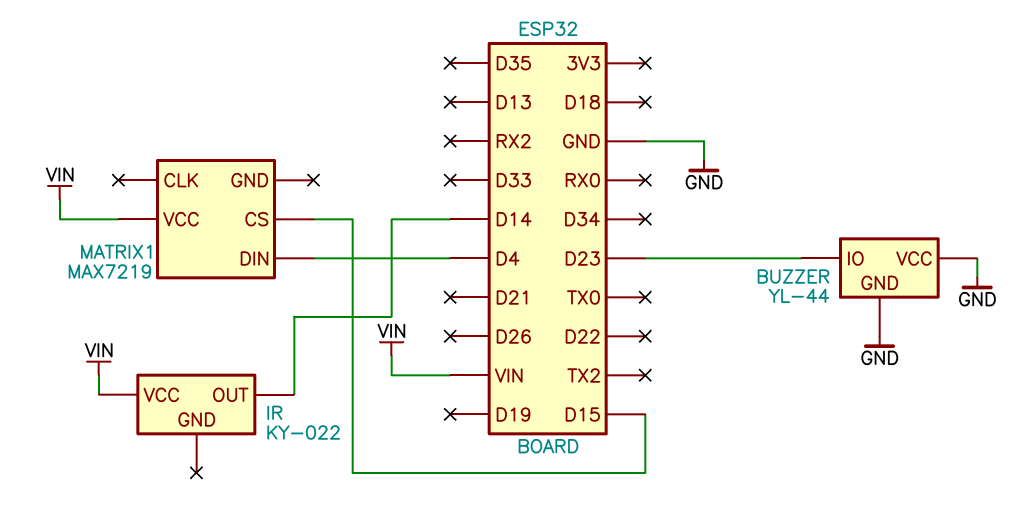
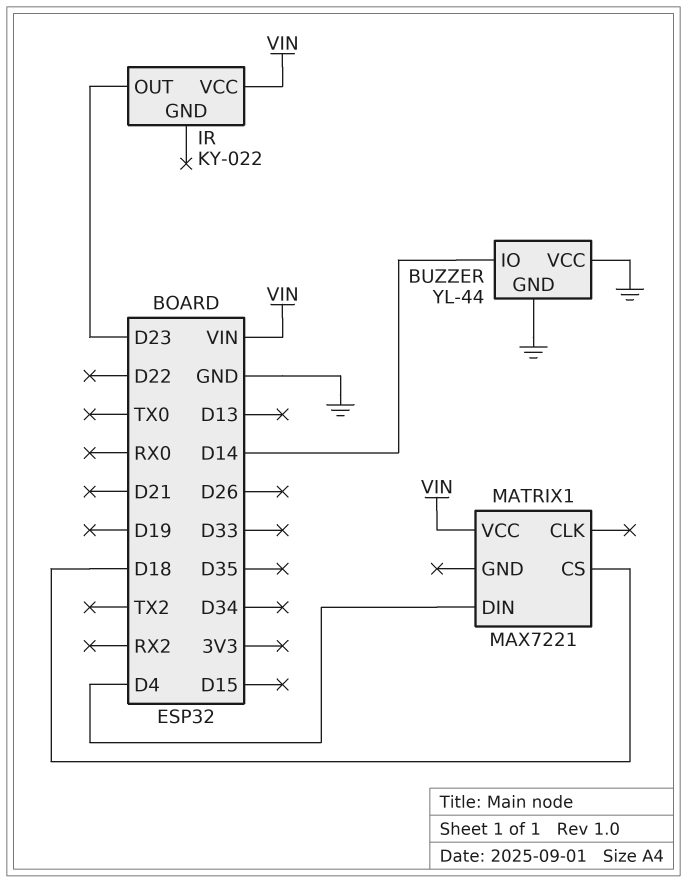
BUZZER pin IO: D23 -> D14
IR pin OUT: D14 -> D23
MATRIX1: MAX7219 -> MAX7221
MATRIX1 pin CS: D15 -> D18

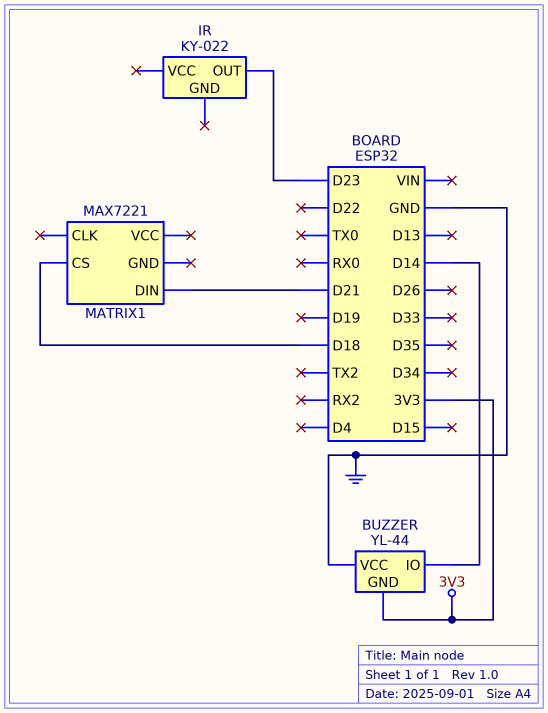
BUZZER pin GND: GND -> 3V3
IR pin VCC: VIN -> none
MATRIX1 pin DIN: D4 -> D21
MATRIX1 pin VCC: VIN -> none

